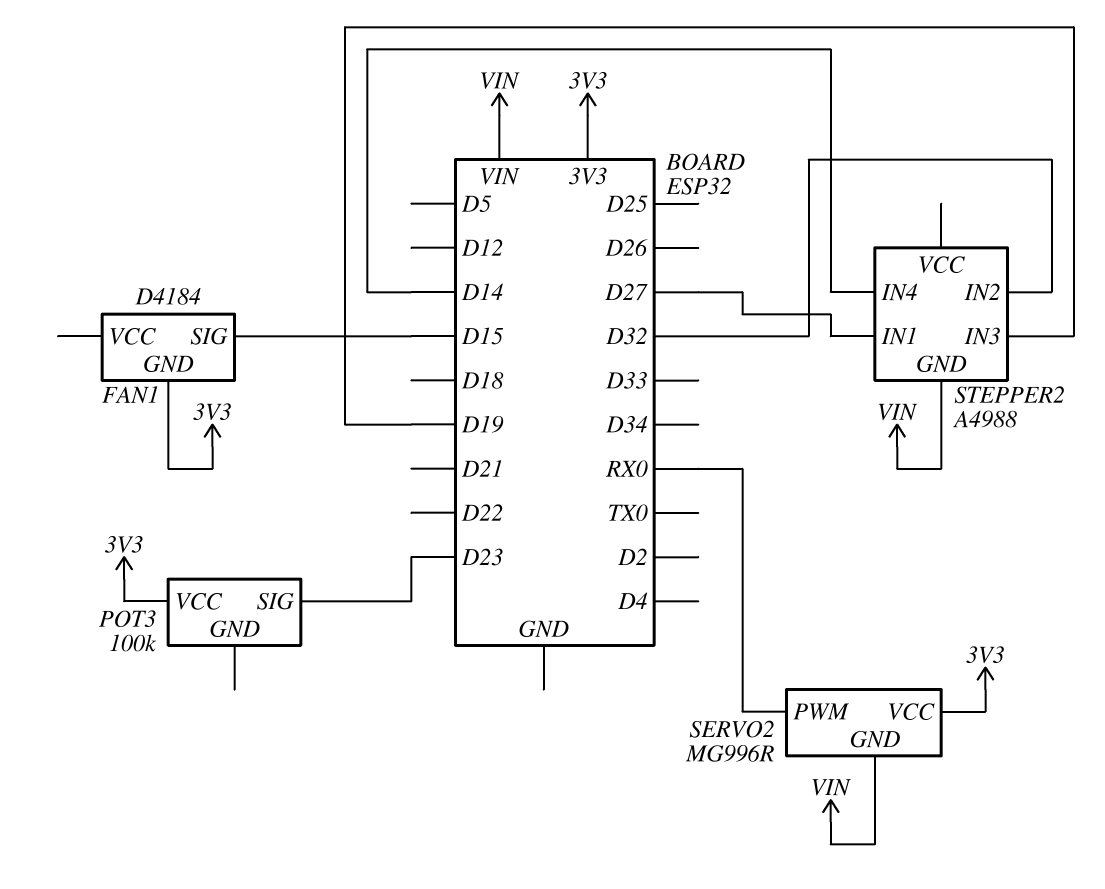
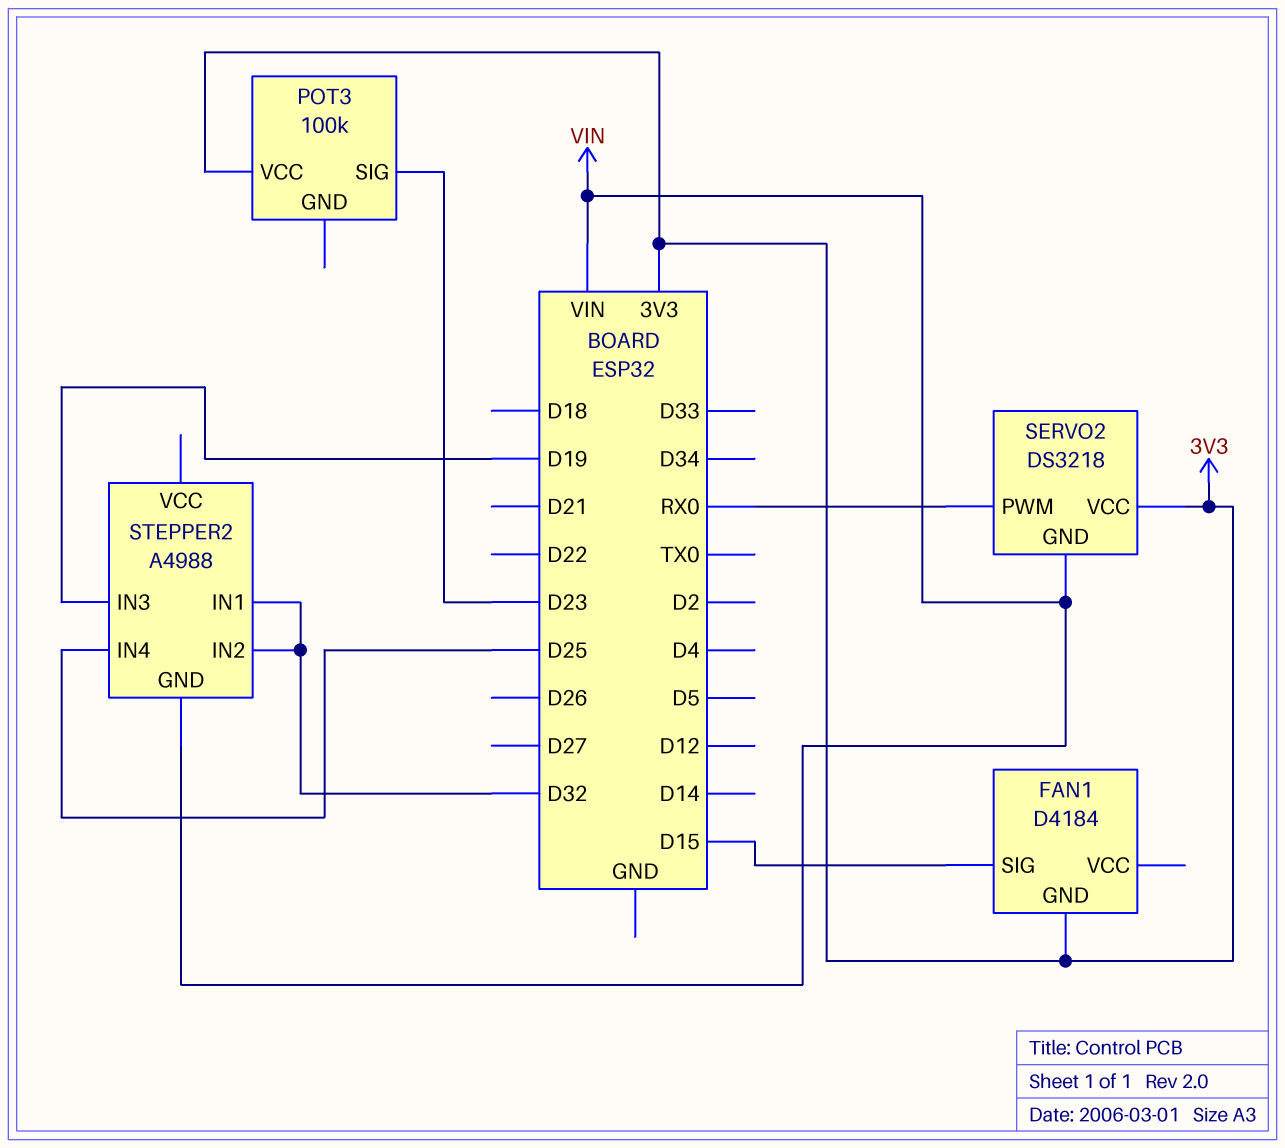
SERVO2: MG996R -> DS3218
STEPPER2 pin IN1: D27 -> D32
STEPPER2 pin IN4: D14 -> D25

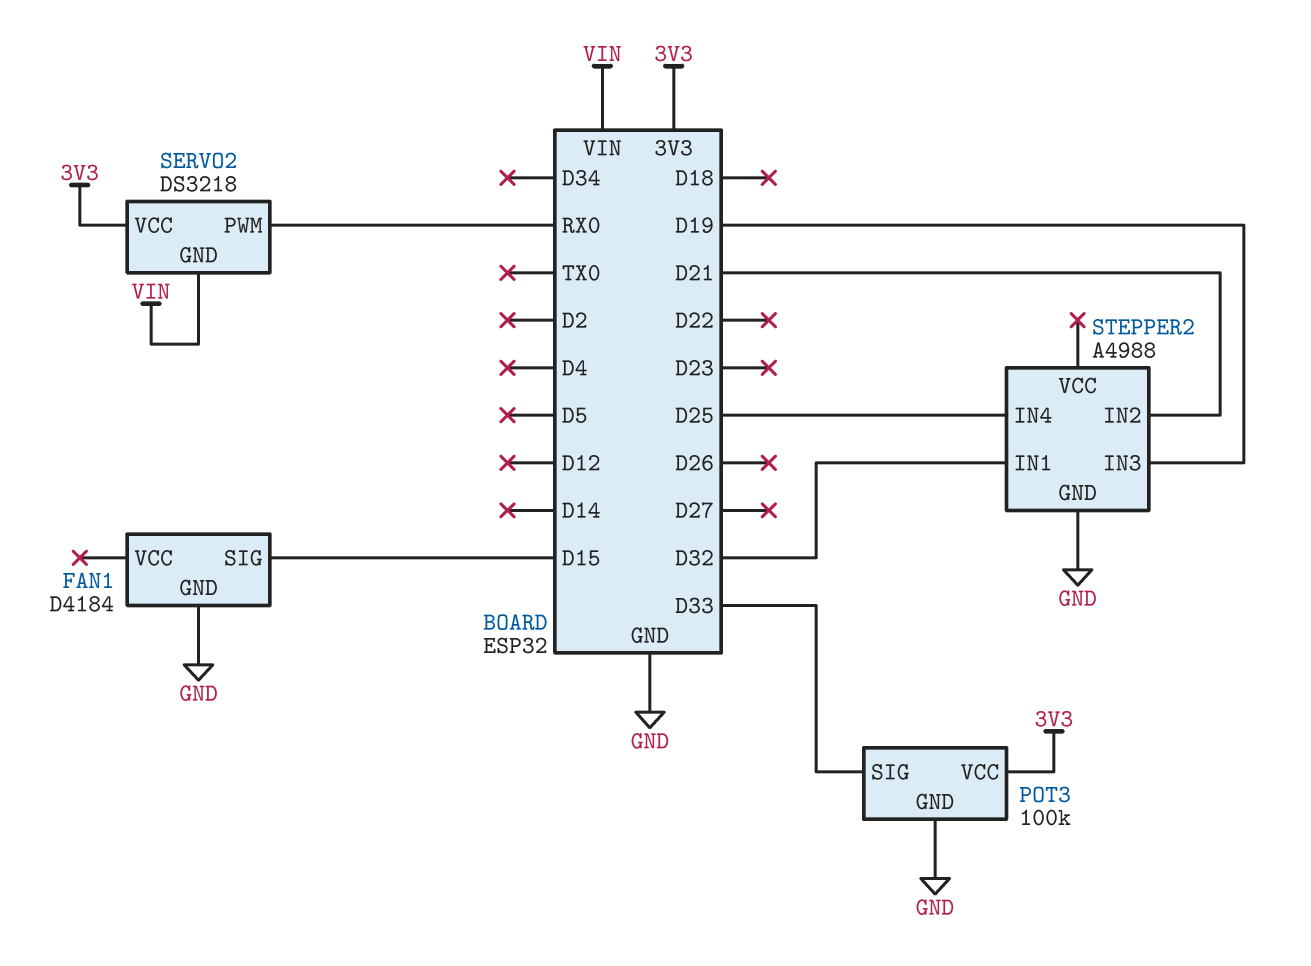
FAN1 pin GND: 3V3 -> GND
POT3 pin GND: none -> GND
POT3 pin SIG: D23 -> D33
STEPPER2 pin GND: VIN -> GND
STEPPER2 pin IN2: D32 -> D21

